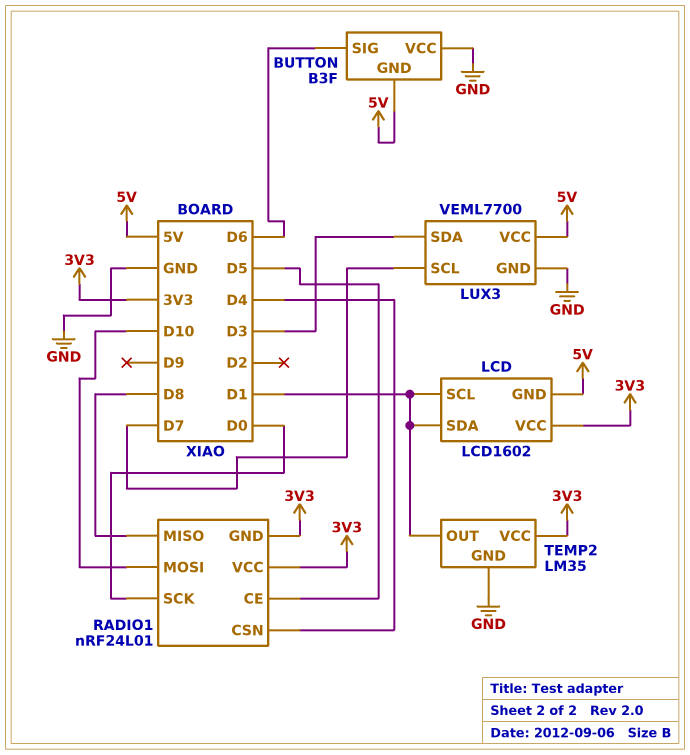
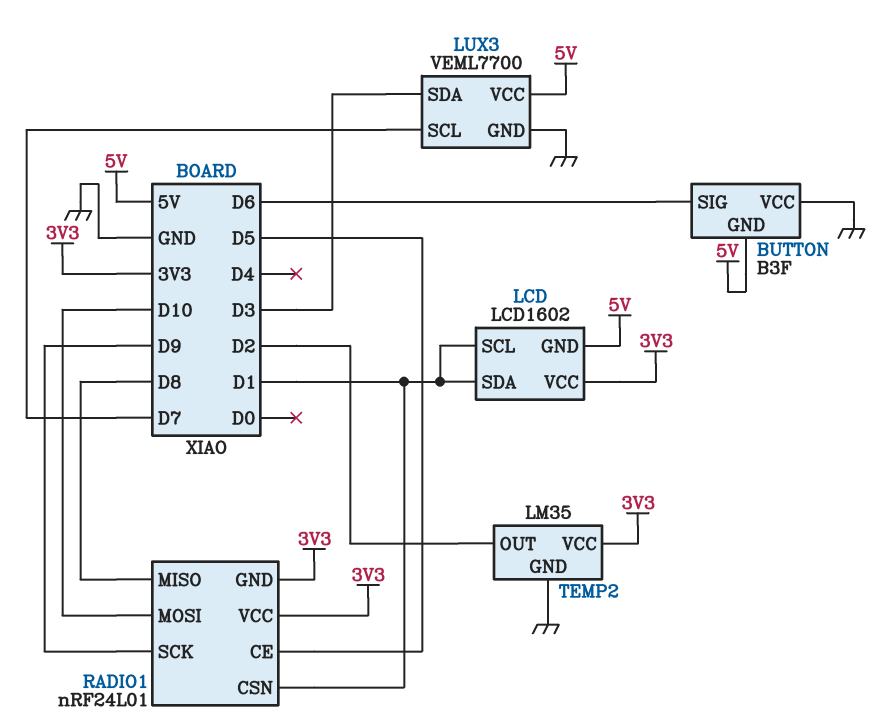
RADIO1 pin CSN: D4 -> D1
RADIO1 pin SCK: D0 -> D9
TEMP2 pin OUT: D1 -> D2

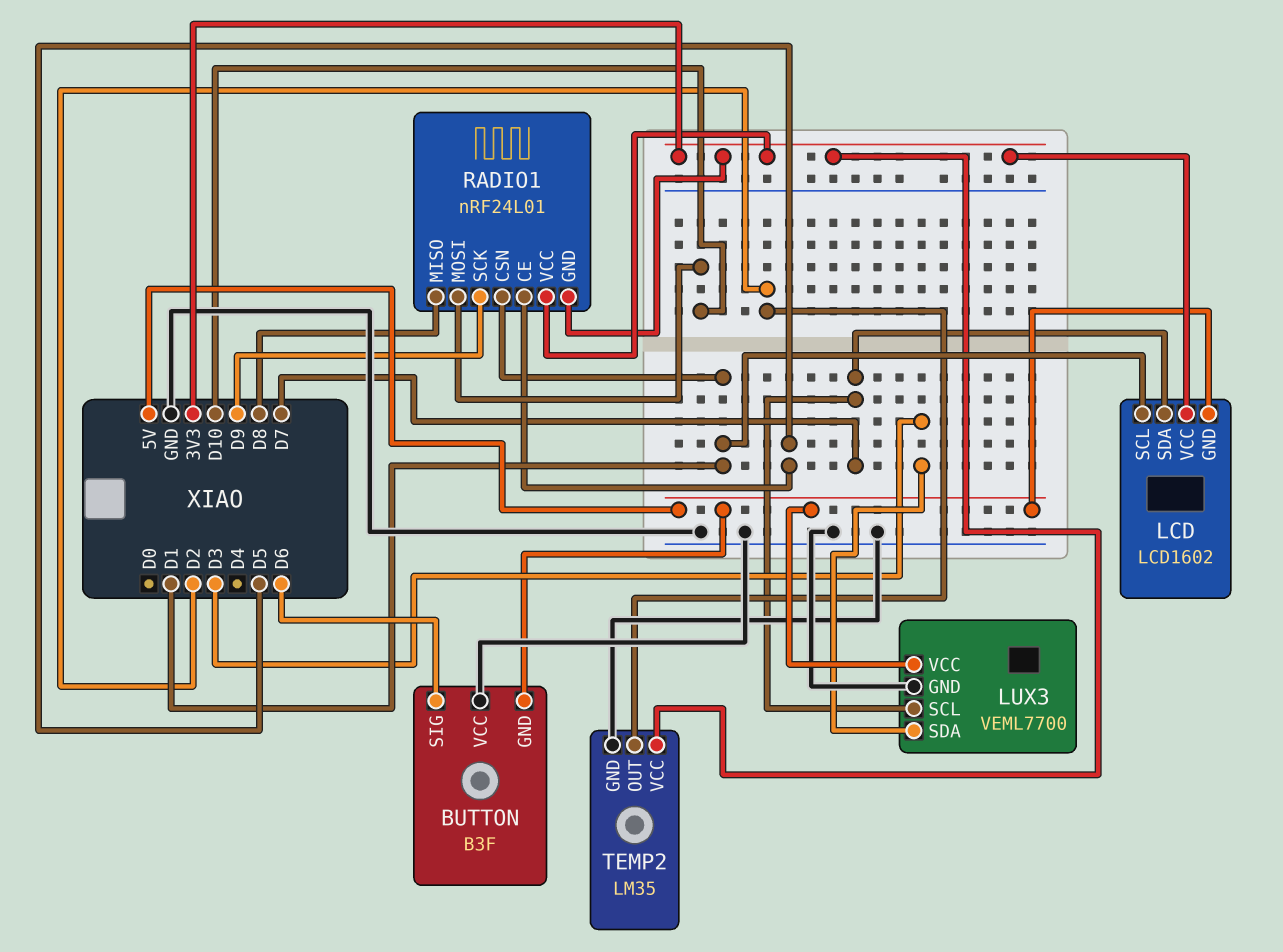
LCD pin SDA: D1 -> D7

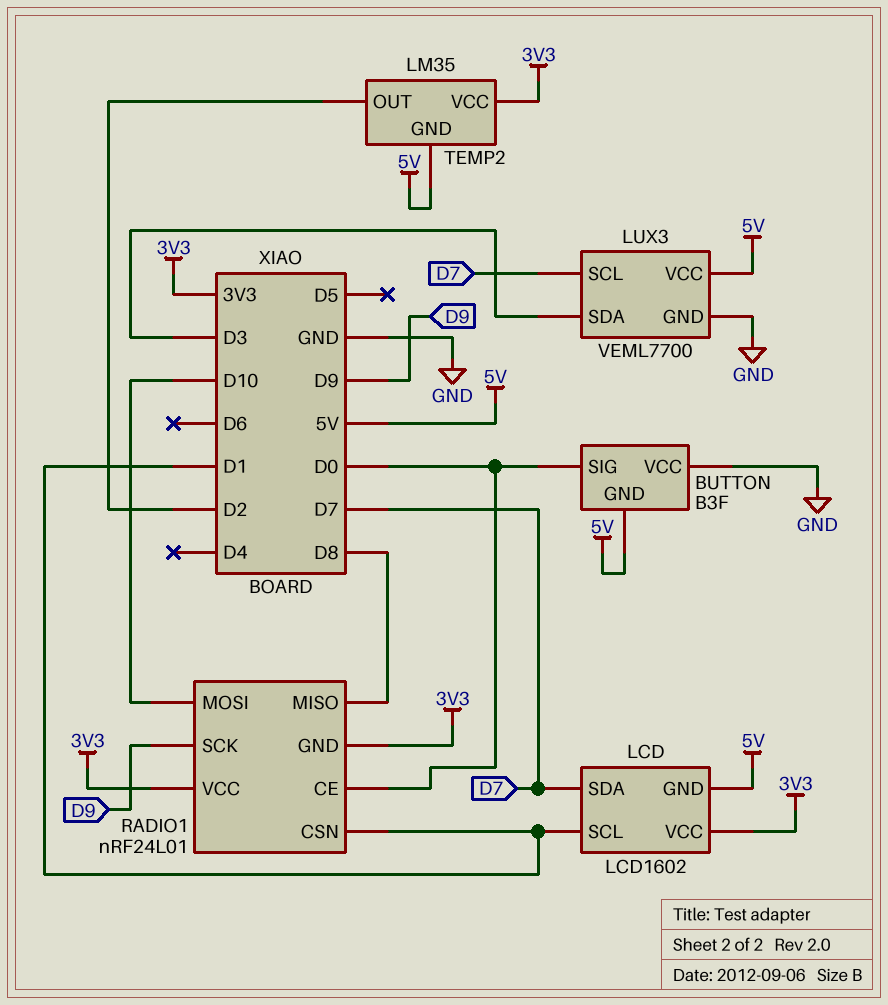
BUTTON pin SIG: D6 -> D0
RADIO1 pin CE: D5 -> D0
TEMP2 pin GND: GND -> 5V

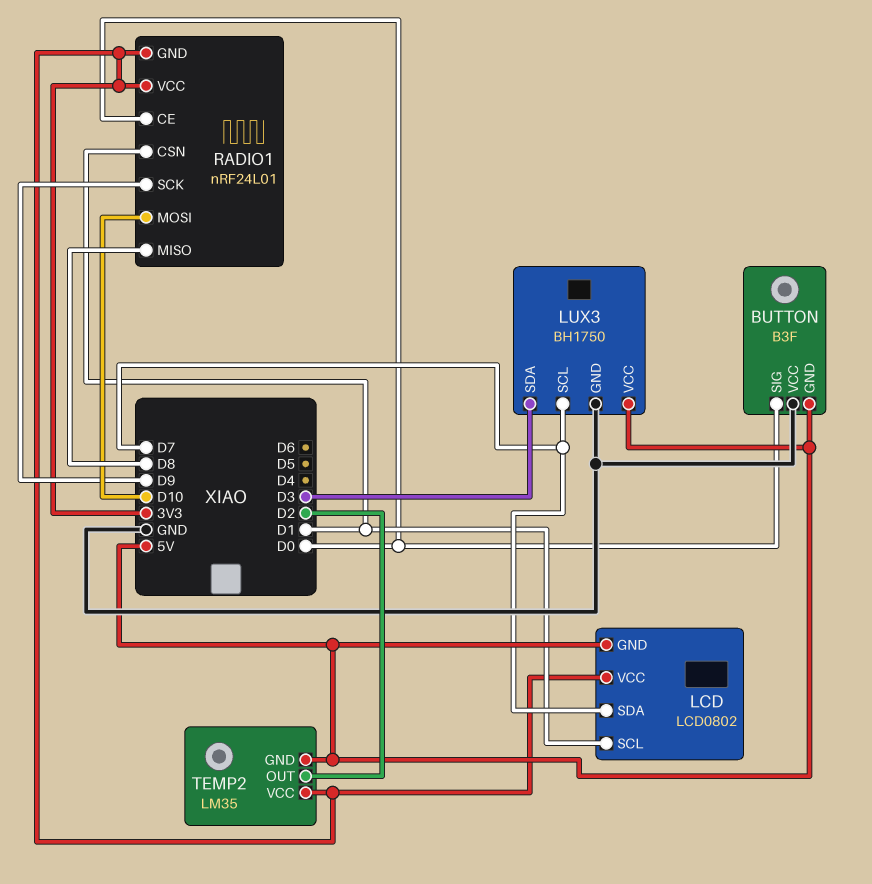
LCD: LCD1602 -> LCD0802
LUX3: VEML7700 -> BH1750

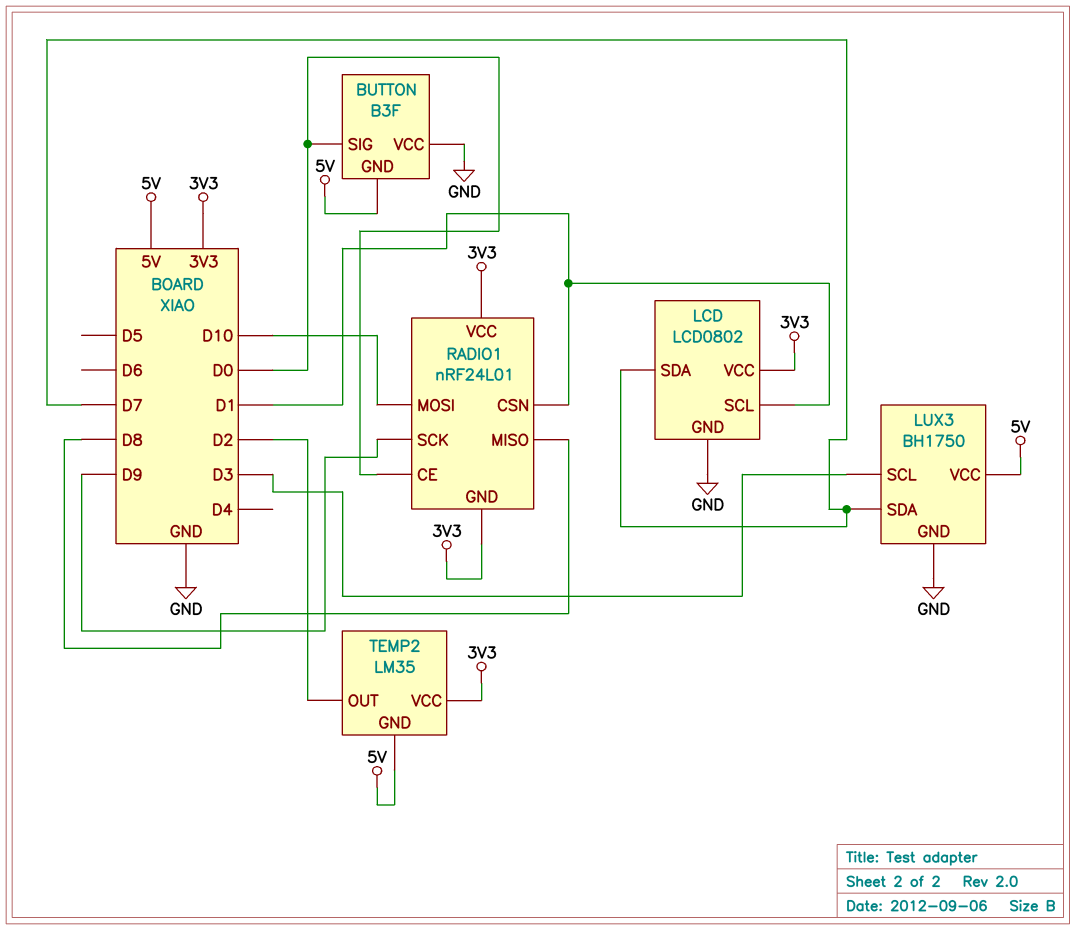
LCD pin GND: 5V -> GND
LUX3 pin SCL: D7 -> D3
LUX3 pin SDA: D3 -> D7

